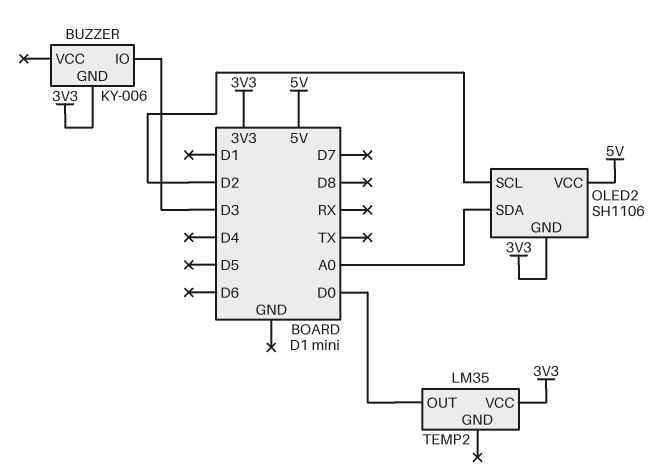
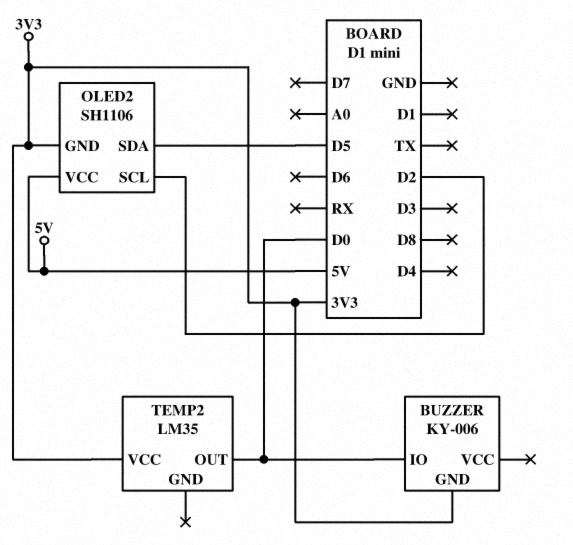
BUZZER pin IO: D3 -> D0
OLED2 pin SDA: A0 -> D5

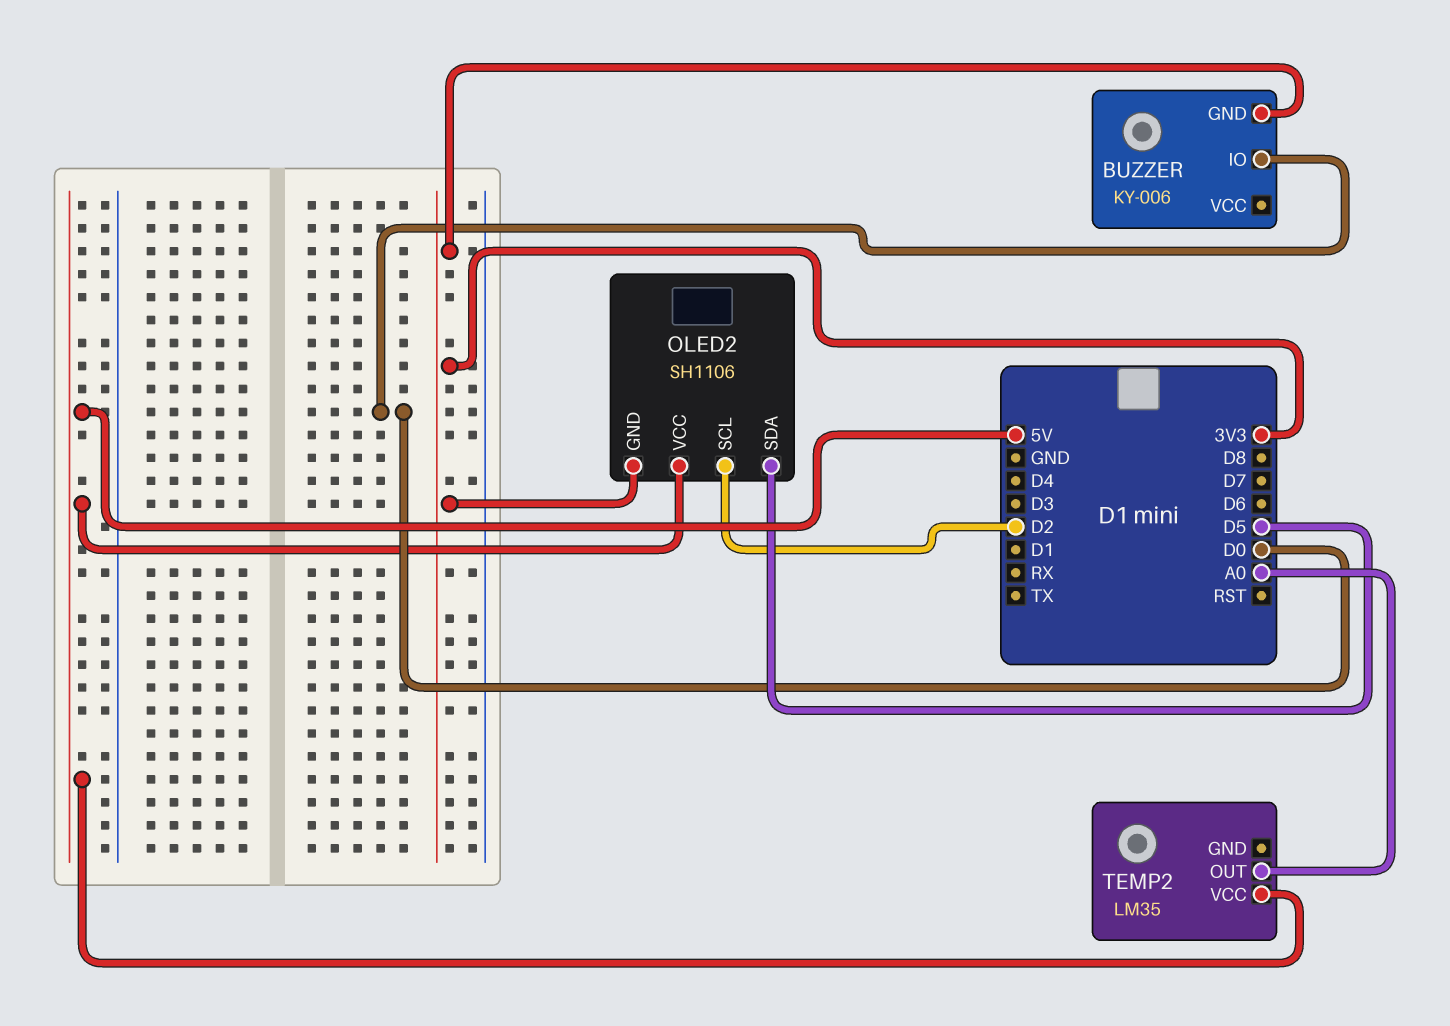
TEMP2 pin OUT: D0 -> A0
TEMP2 pin VCC: 3V3 -> 5V

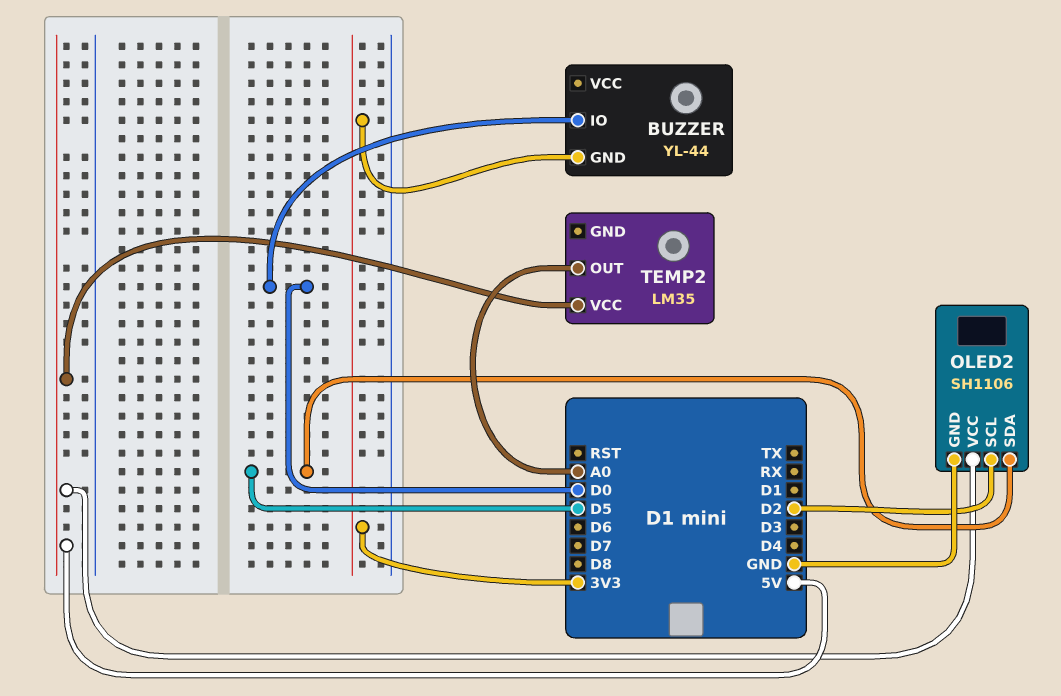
BUZZER: KY-006 -> YL-44
OLED2 pin GND: 3V3 -> GND

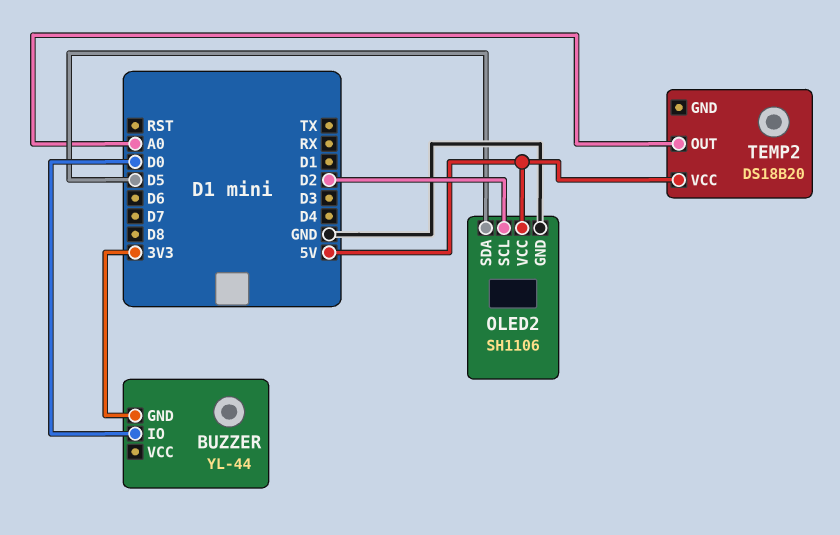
TEMP2: LM35 -> DS18B20

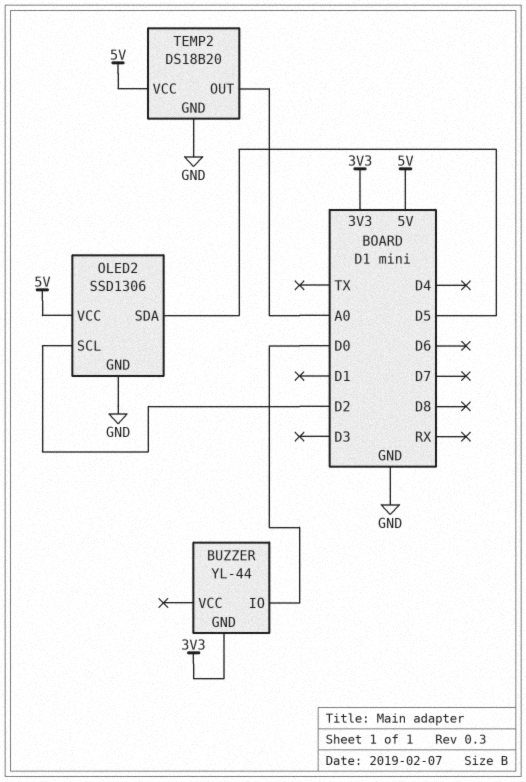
OLED2: SH1106 -> SSD1306
TEMP2 pin GND: none -> GND

